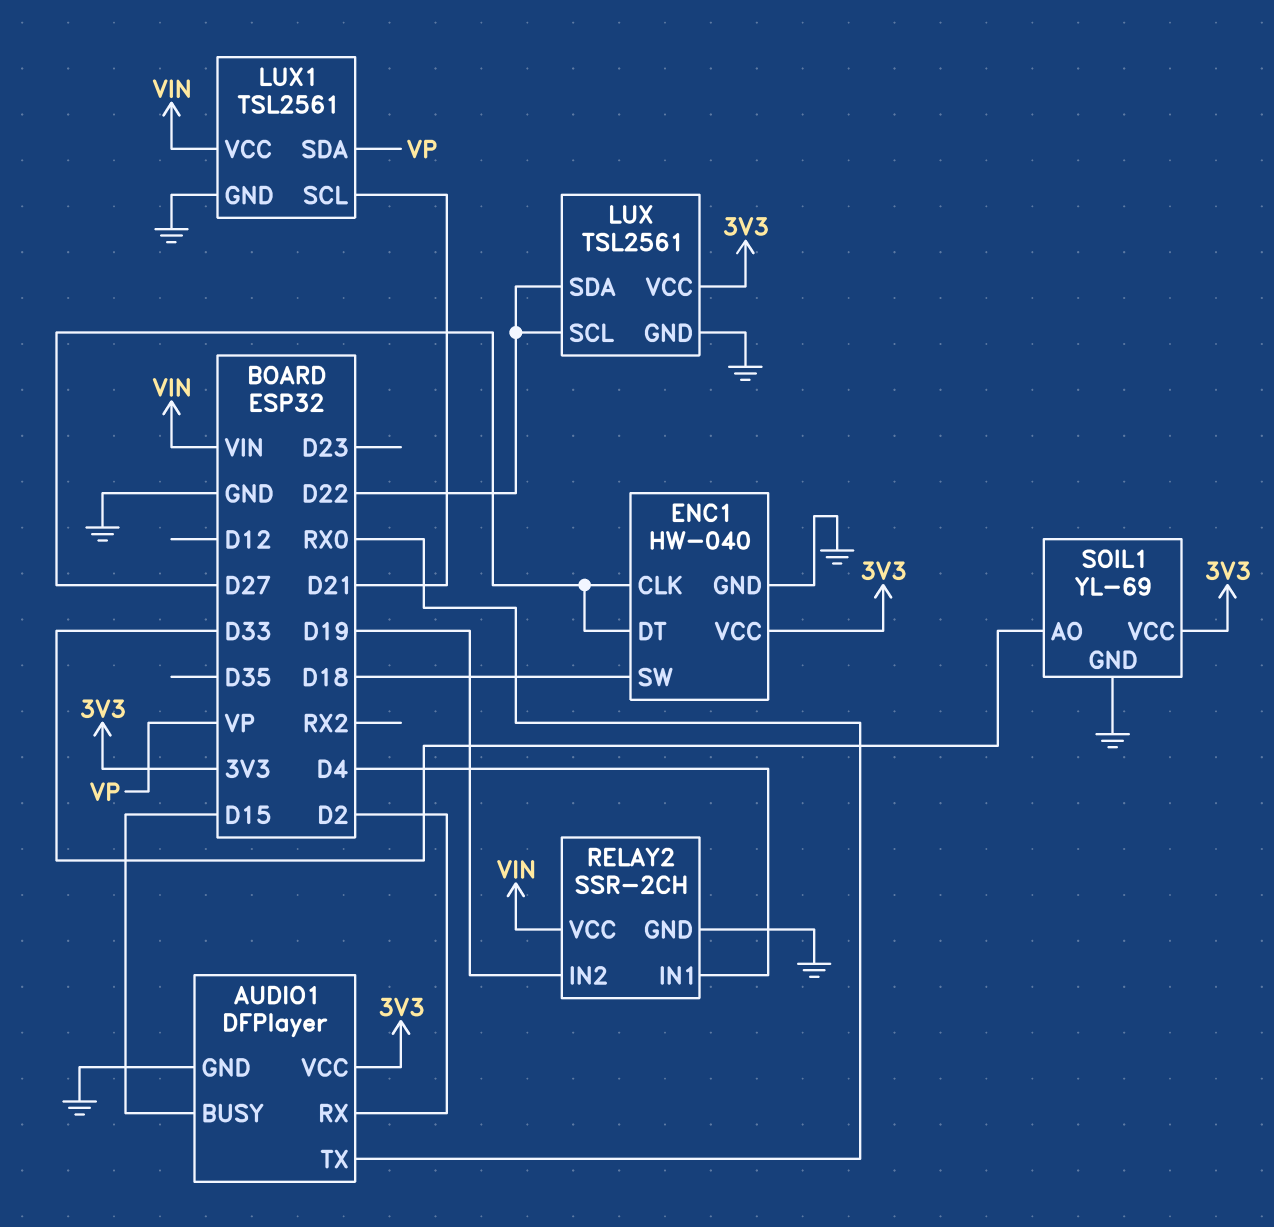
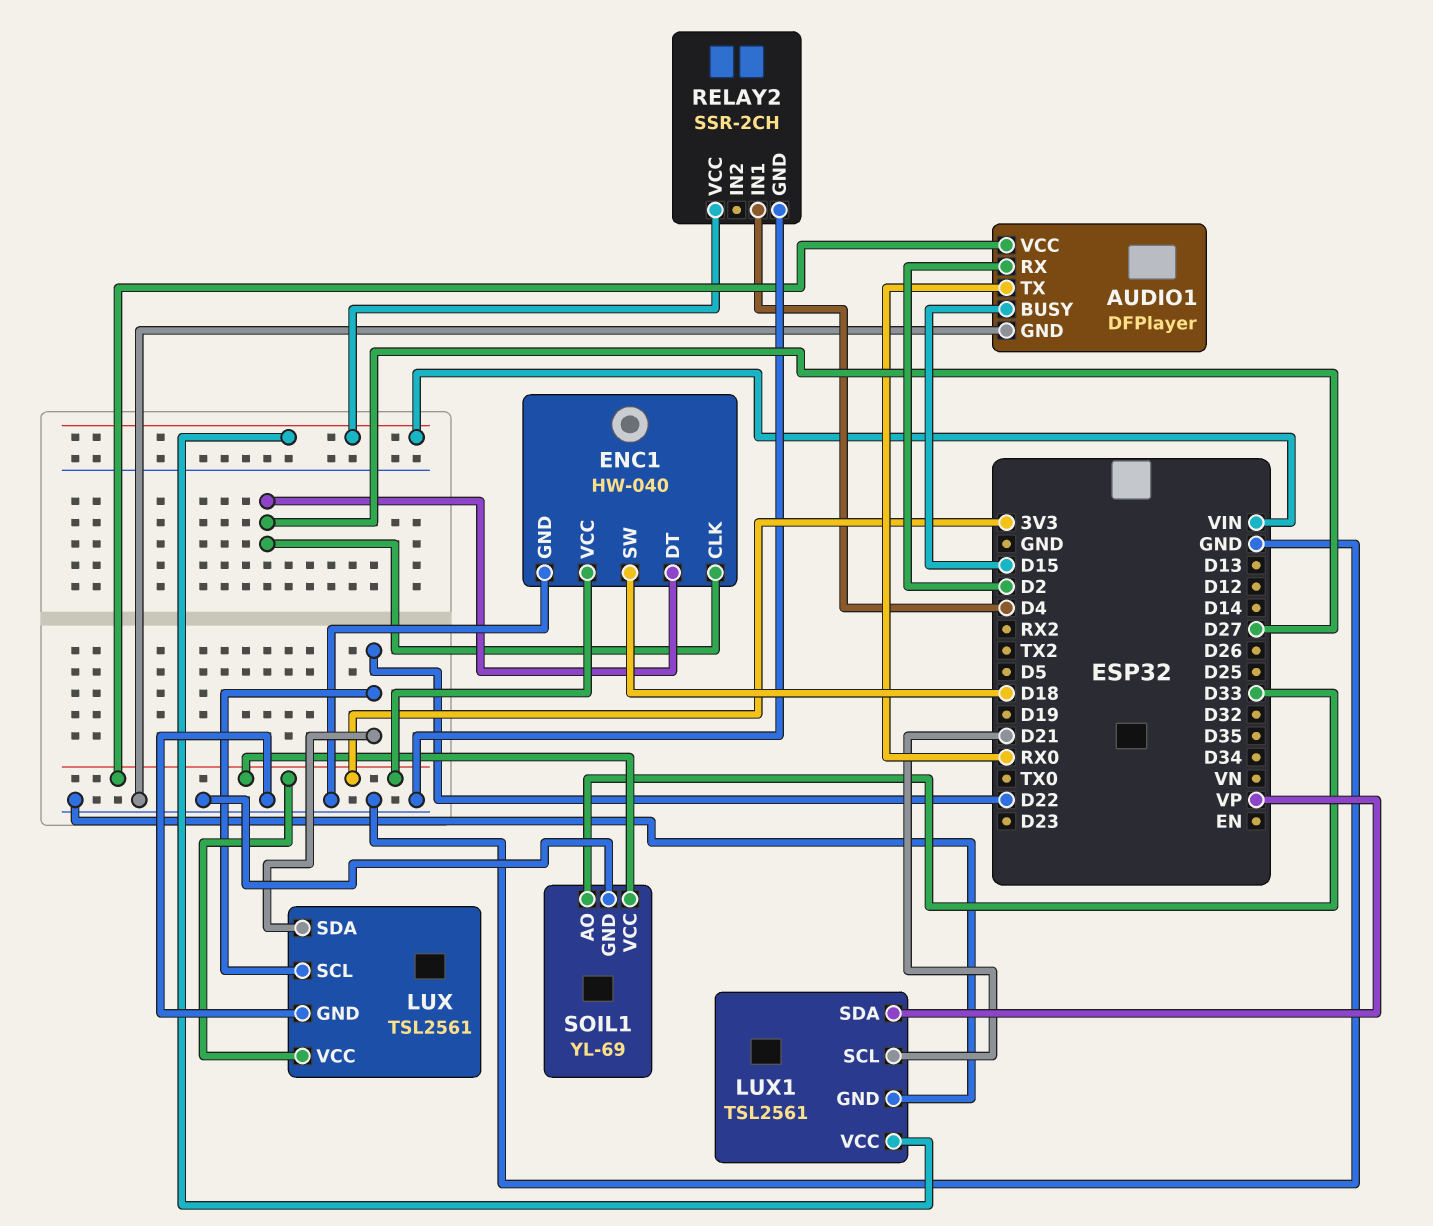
RELAY2 pin IN2: D19 -> none

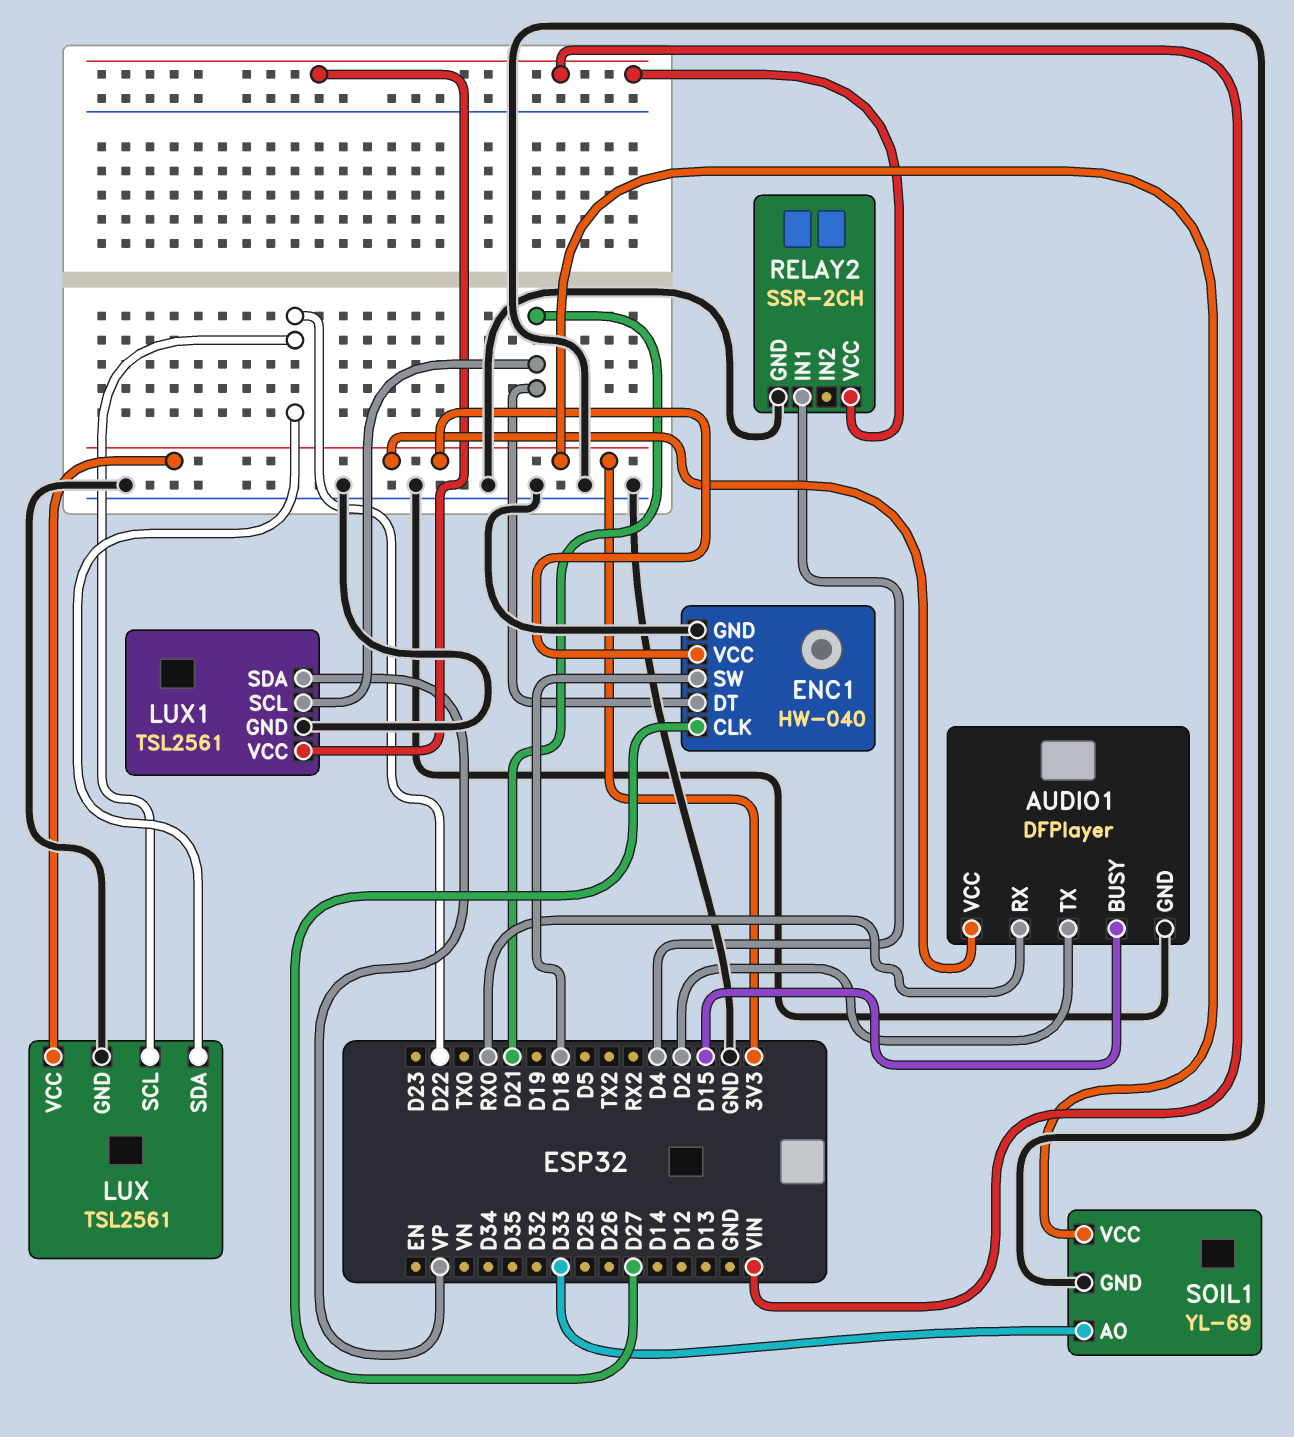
AUDIO1 pin RX: D2 -> RX0
AUDIO1 pin TX: RX0 -> D2
ENC1 pin DT: D27 -> D21

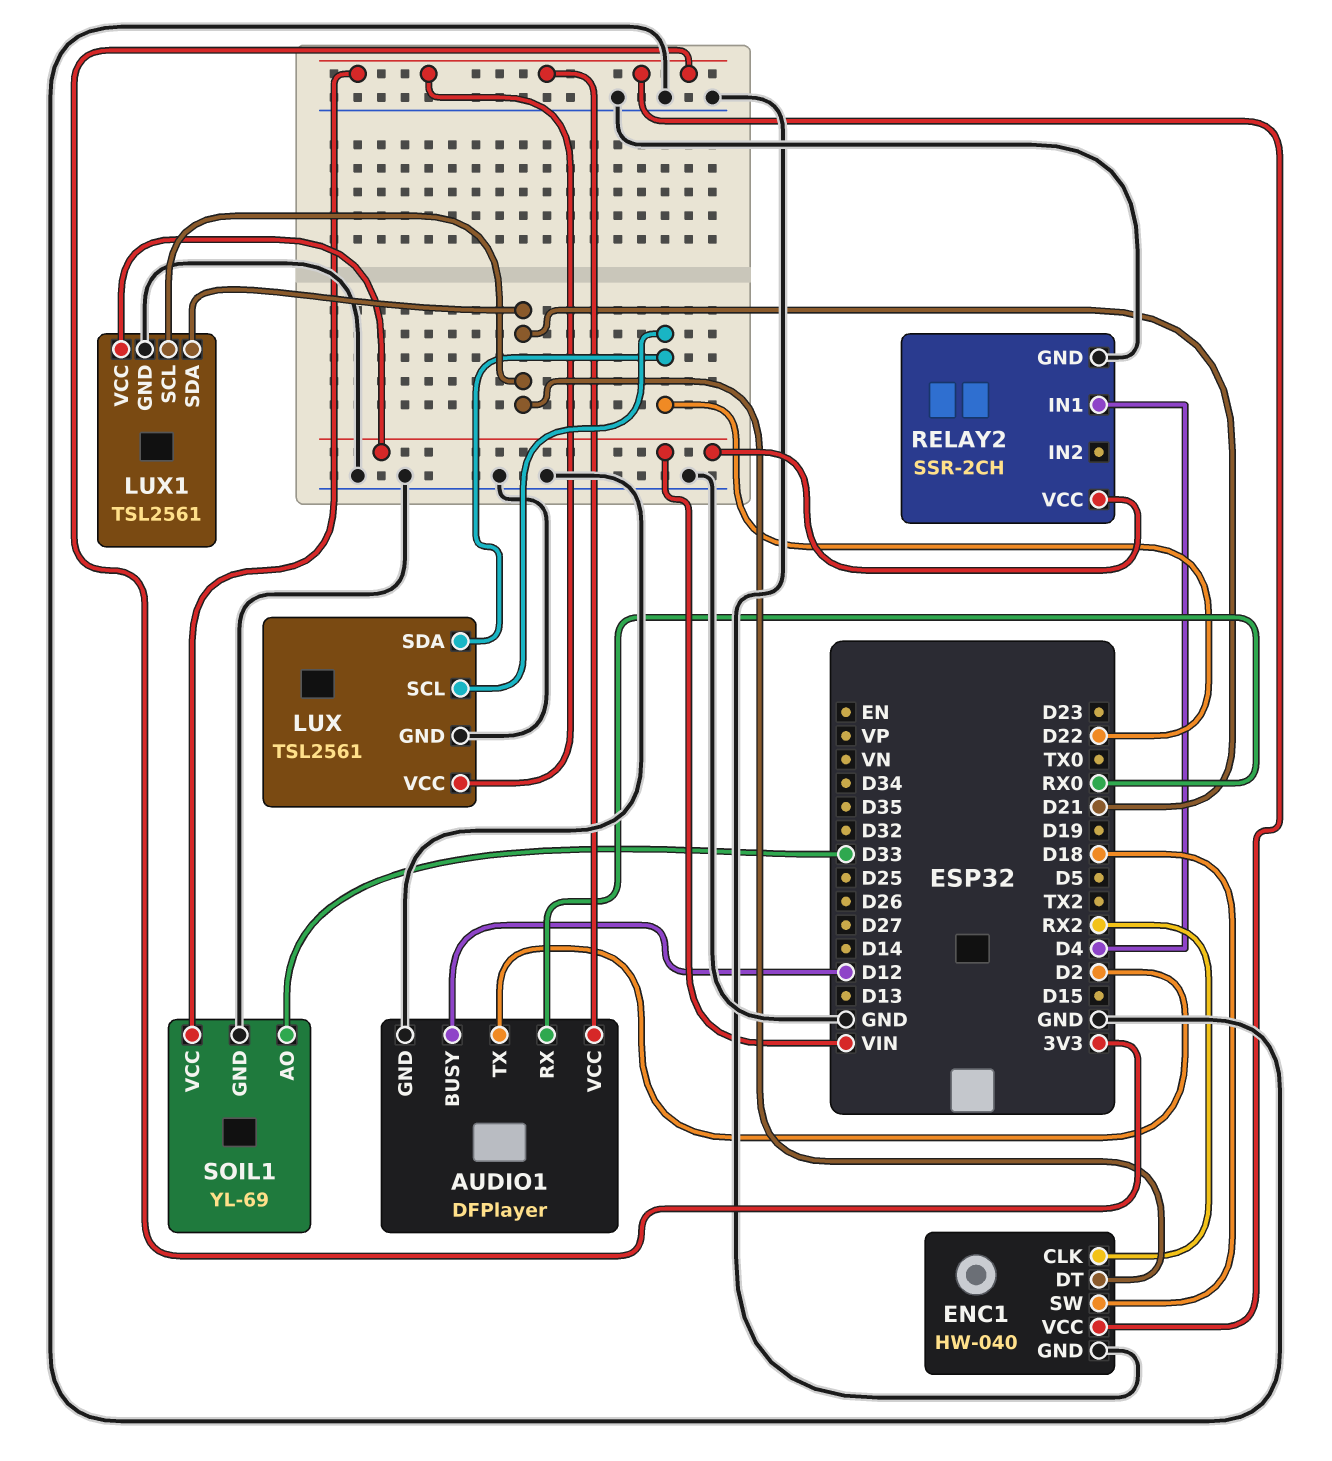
AUDIO1 pin BUSY: D15 -> D12
ENC1 pin CLK: D27 -> RX2
LUX1 pin SDA: VP -> D21

